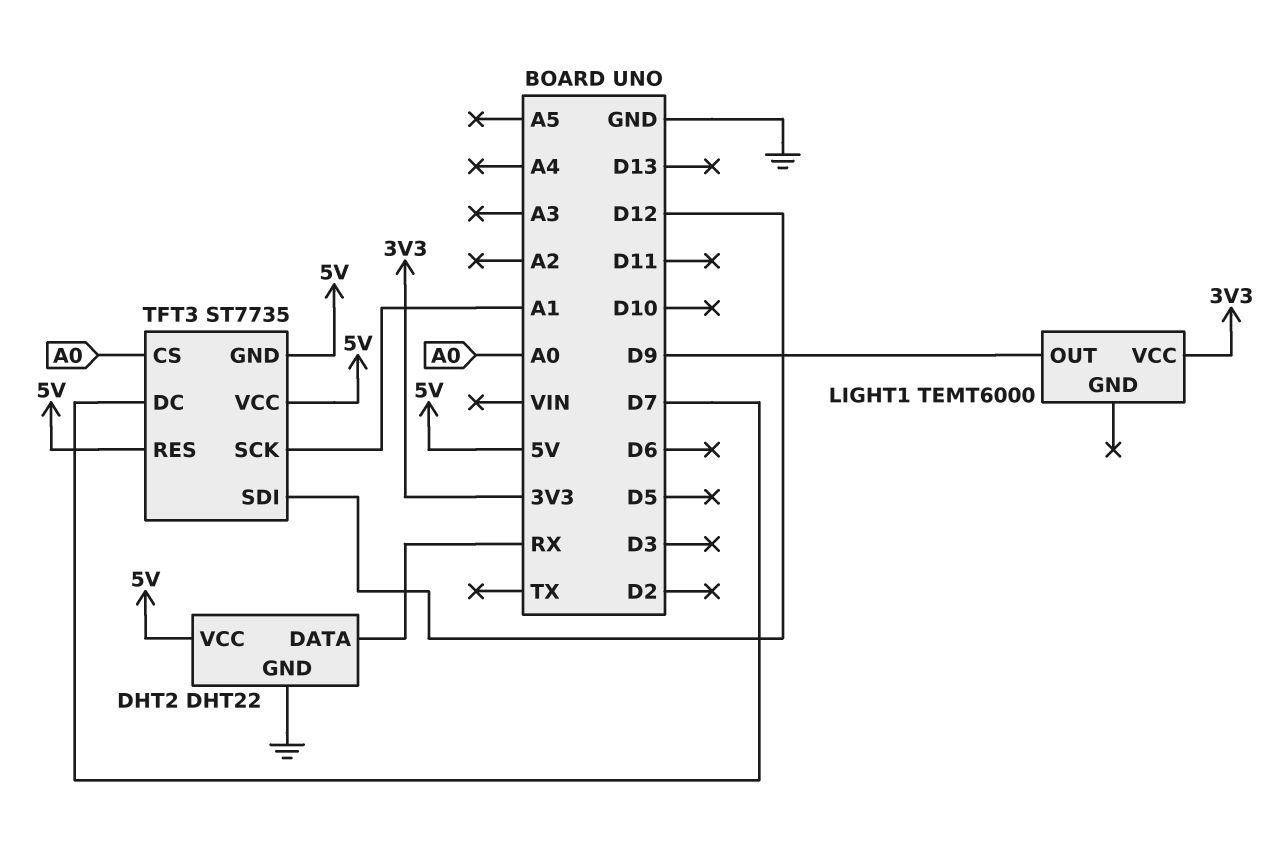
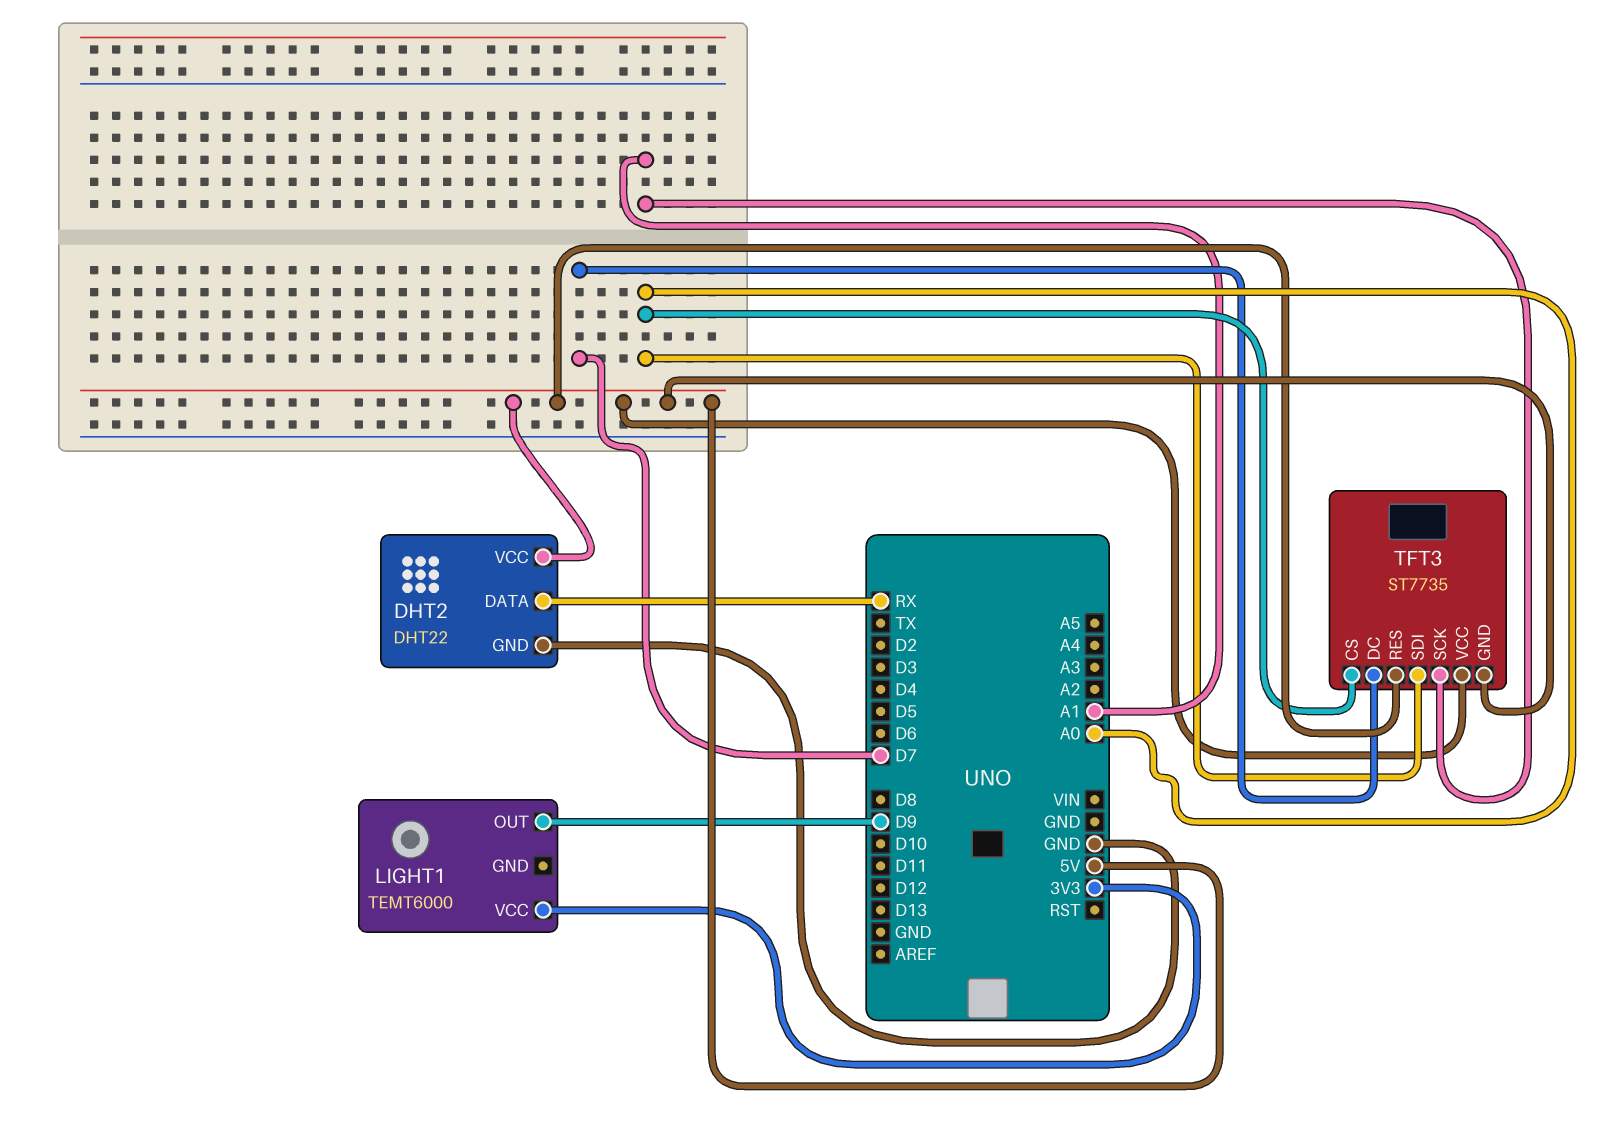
TFT3 pin SDI: D12 -> A0

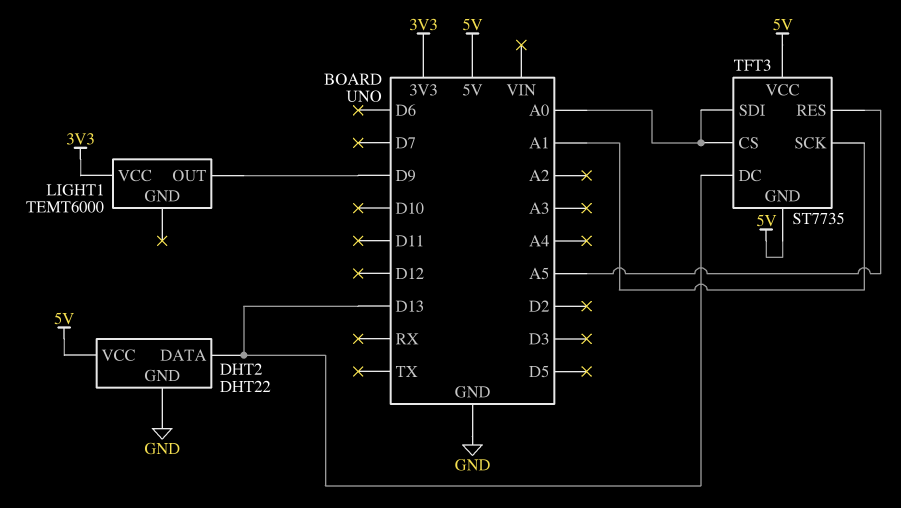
DHT2 pin DATA: RX -> D13
TFT3 pin DC: D7 -> D13
TFT3 pin RES: 5V -> A5

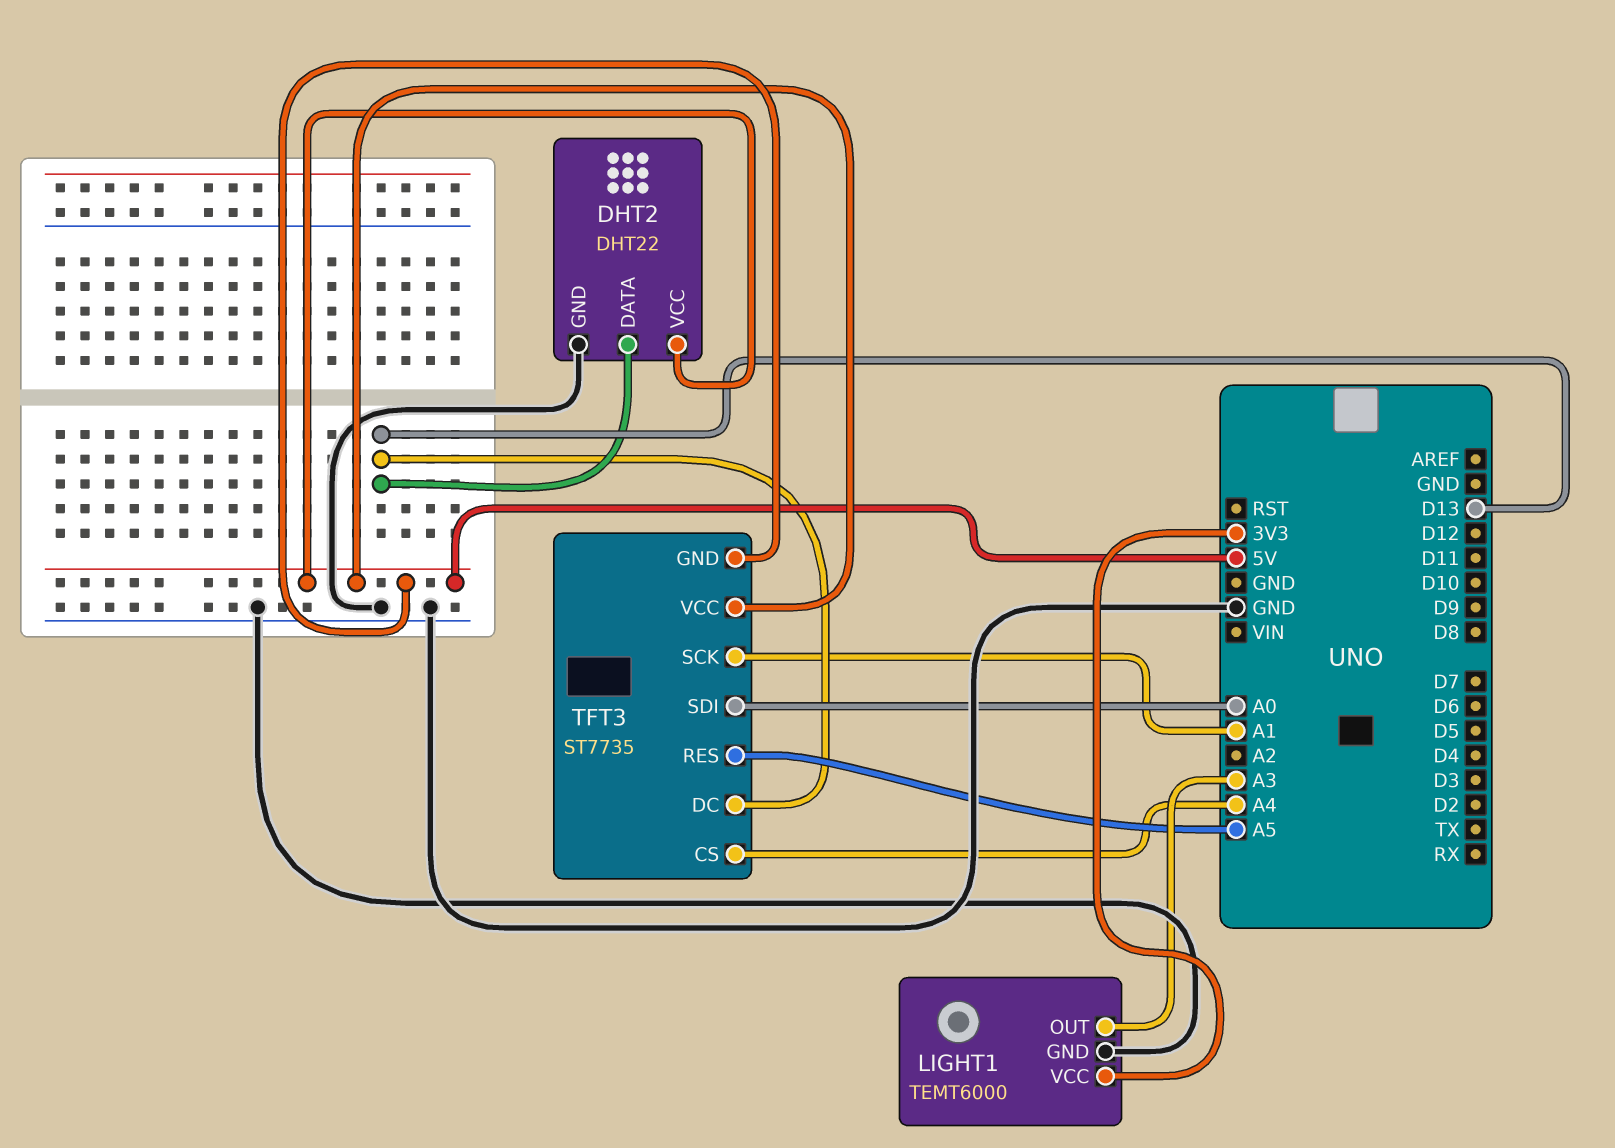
LIGHT1 pin GND: none -> GND
LIGHT1 pin OUT: D9 -> A3
TFT3 pin CS: A0 -> A4

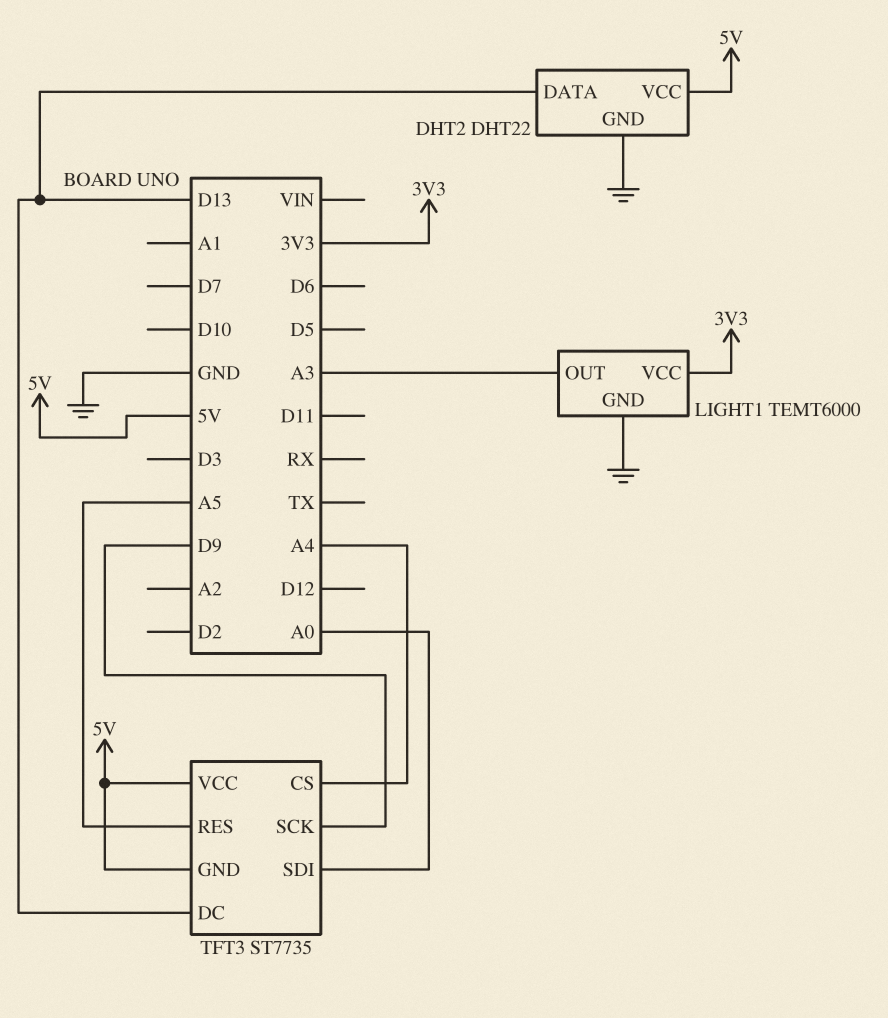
TFT3 pin SCK: A1 -> D9

